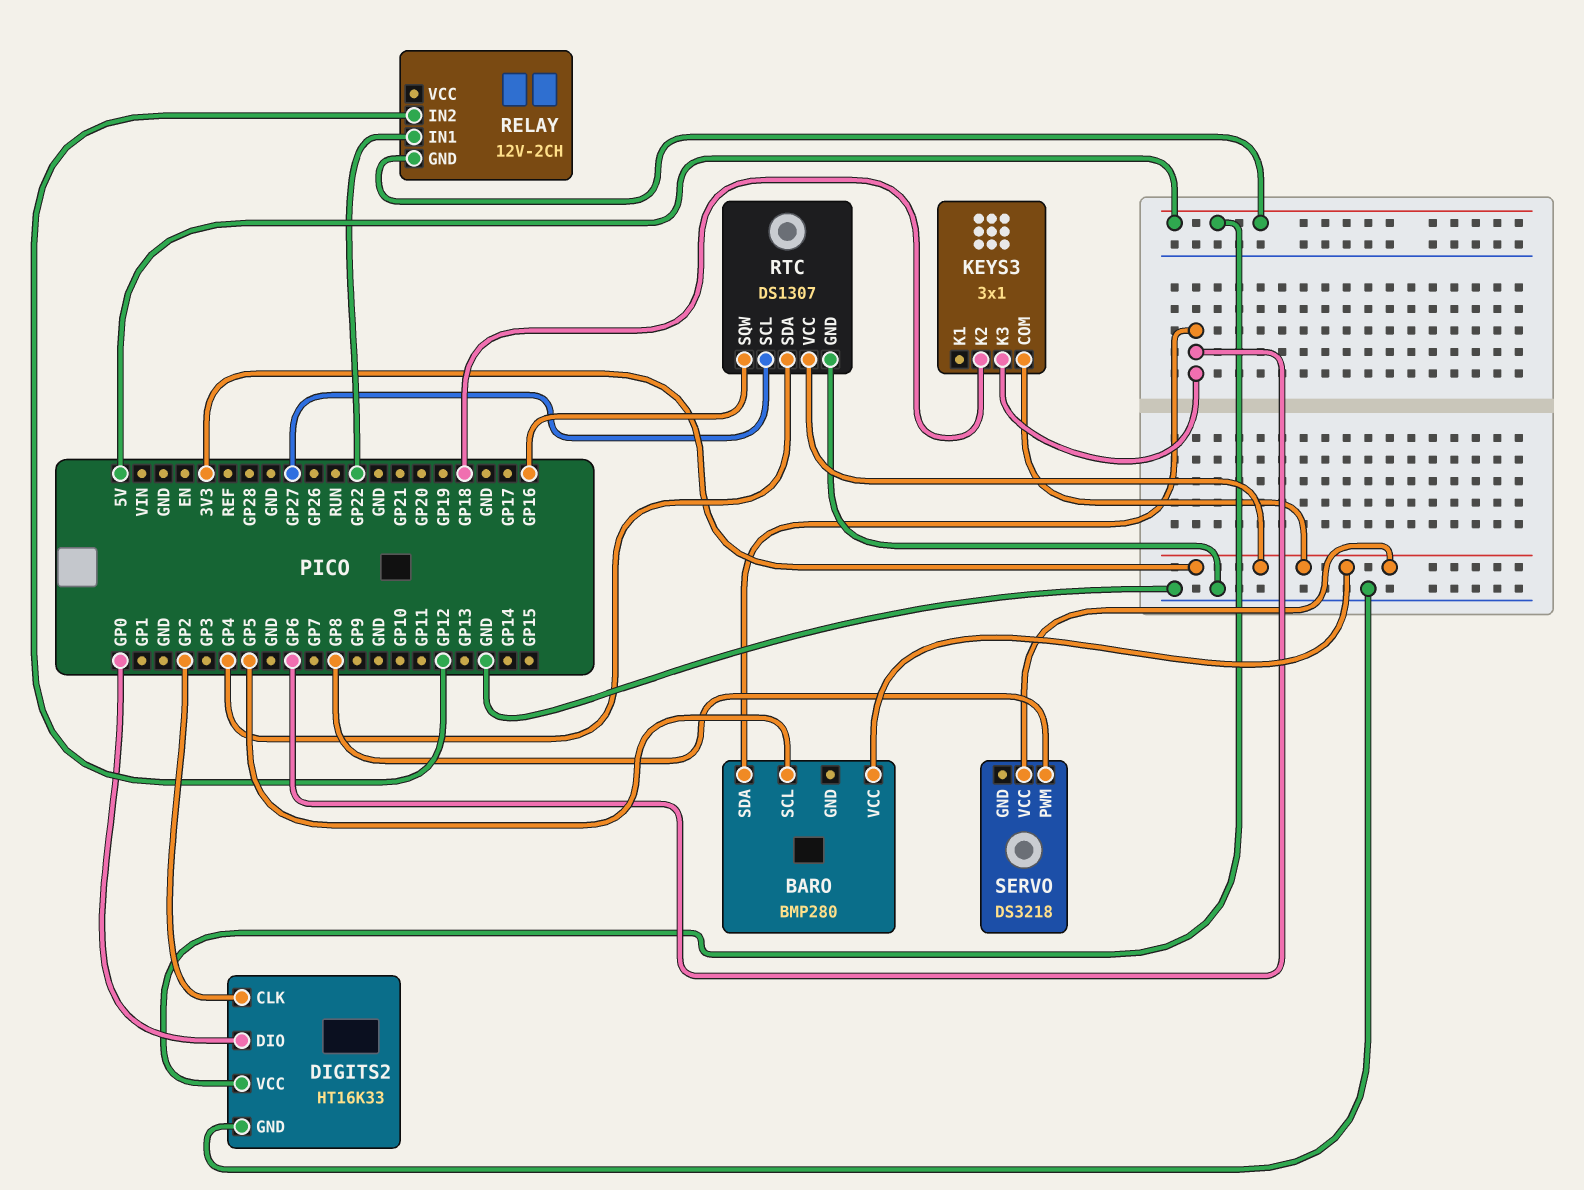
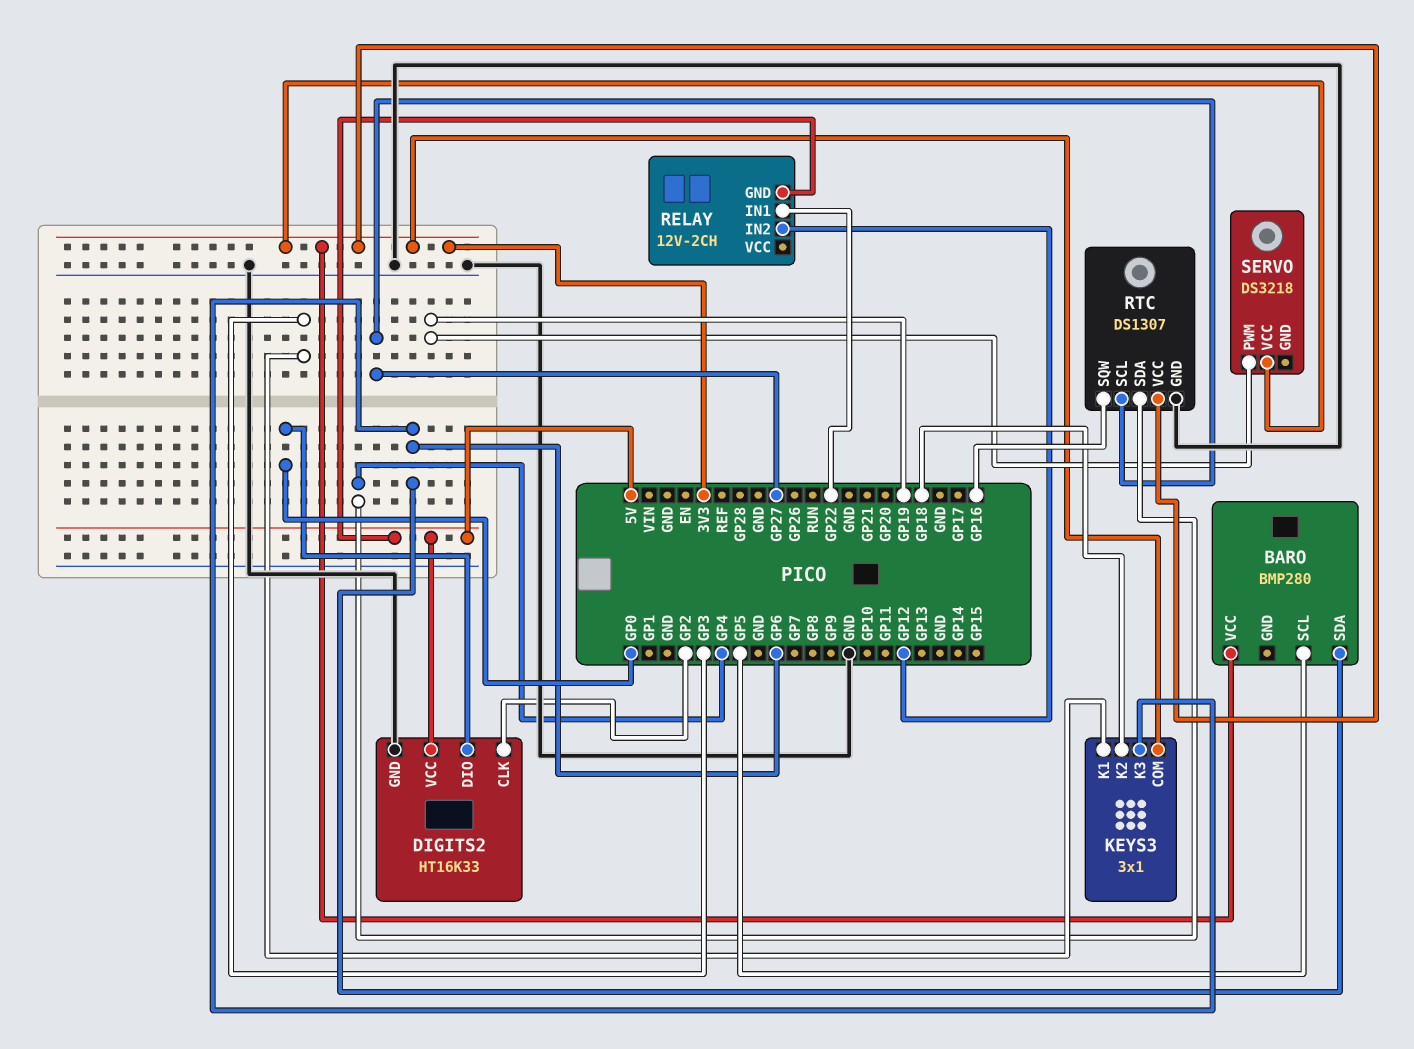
KEYS3 pin K1: none -> GP3
SERVO pin PWM: GP8 -> GP19

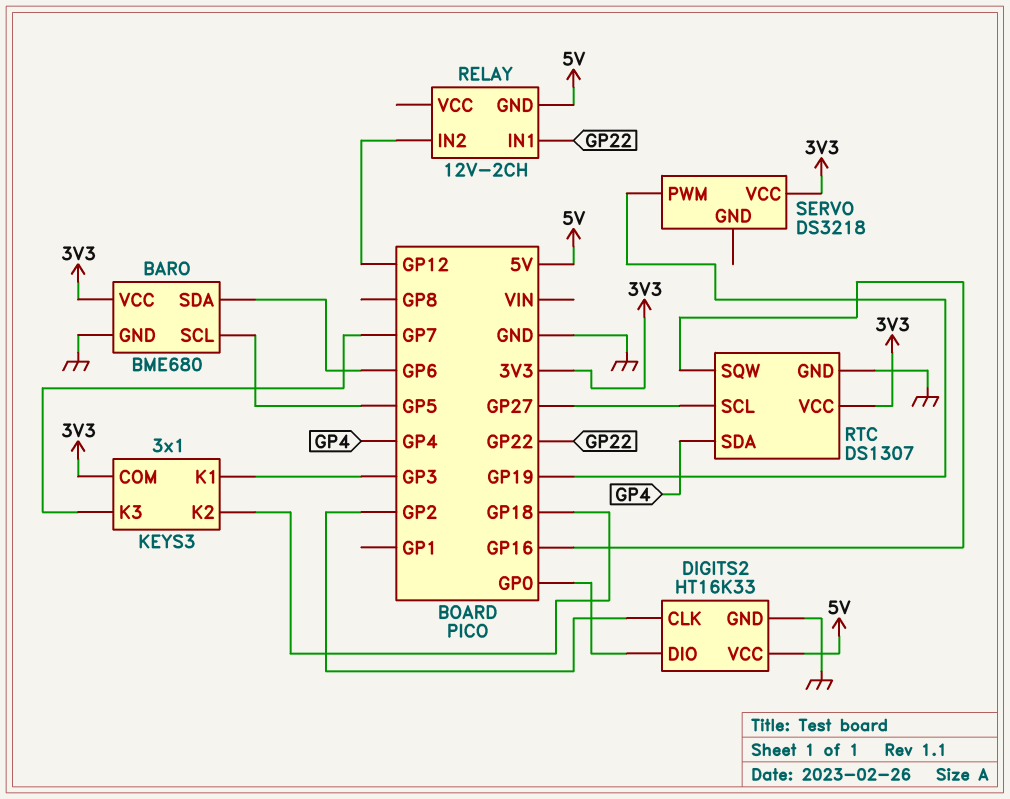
BARO: BMP280 -> BME680
BARO pin GND: none -> GND
KEYS3 pin K3: GP6 -> GP7

